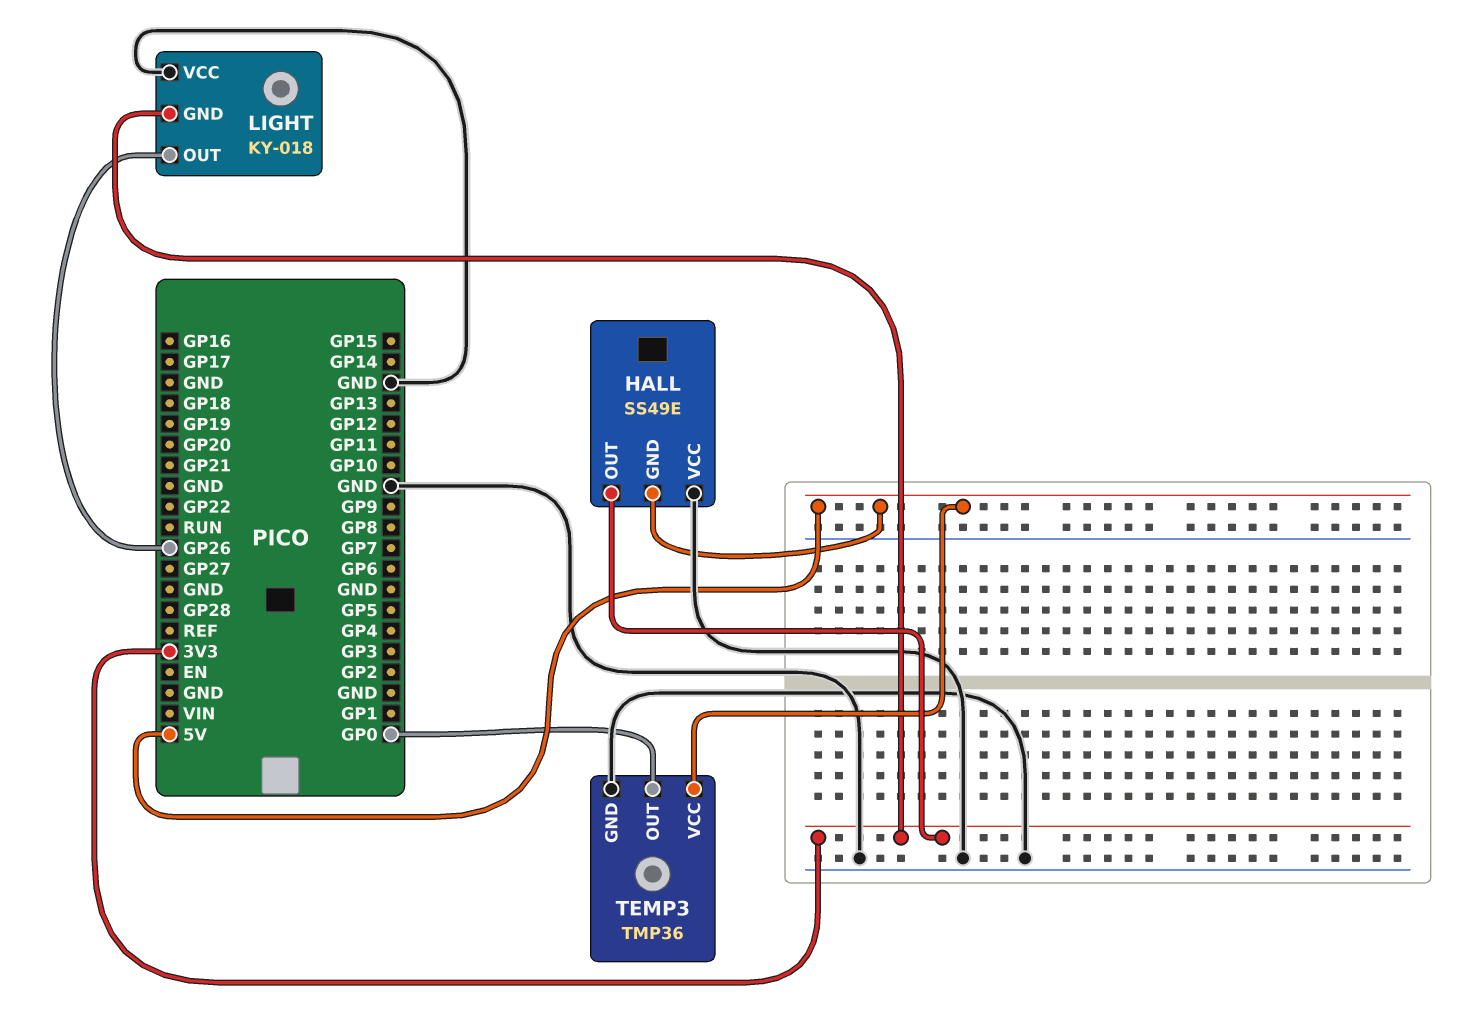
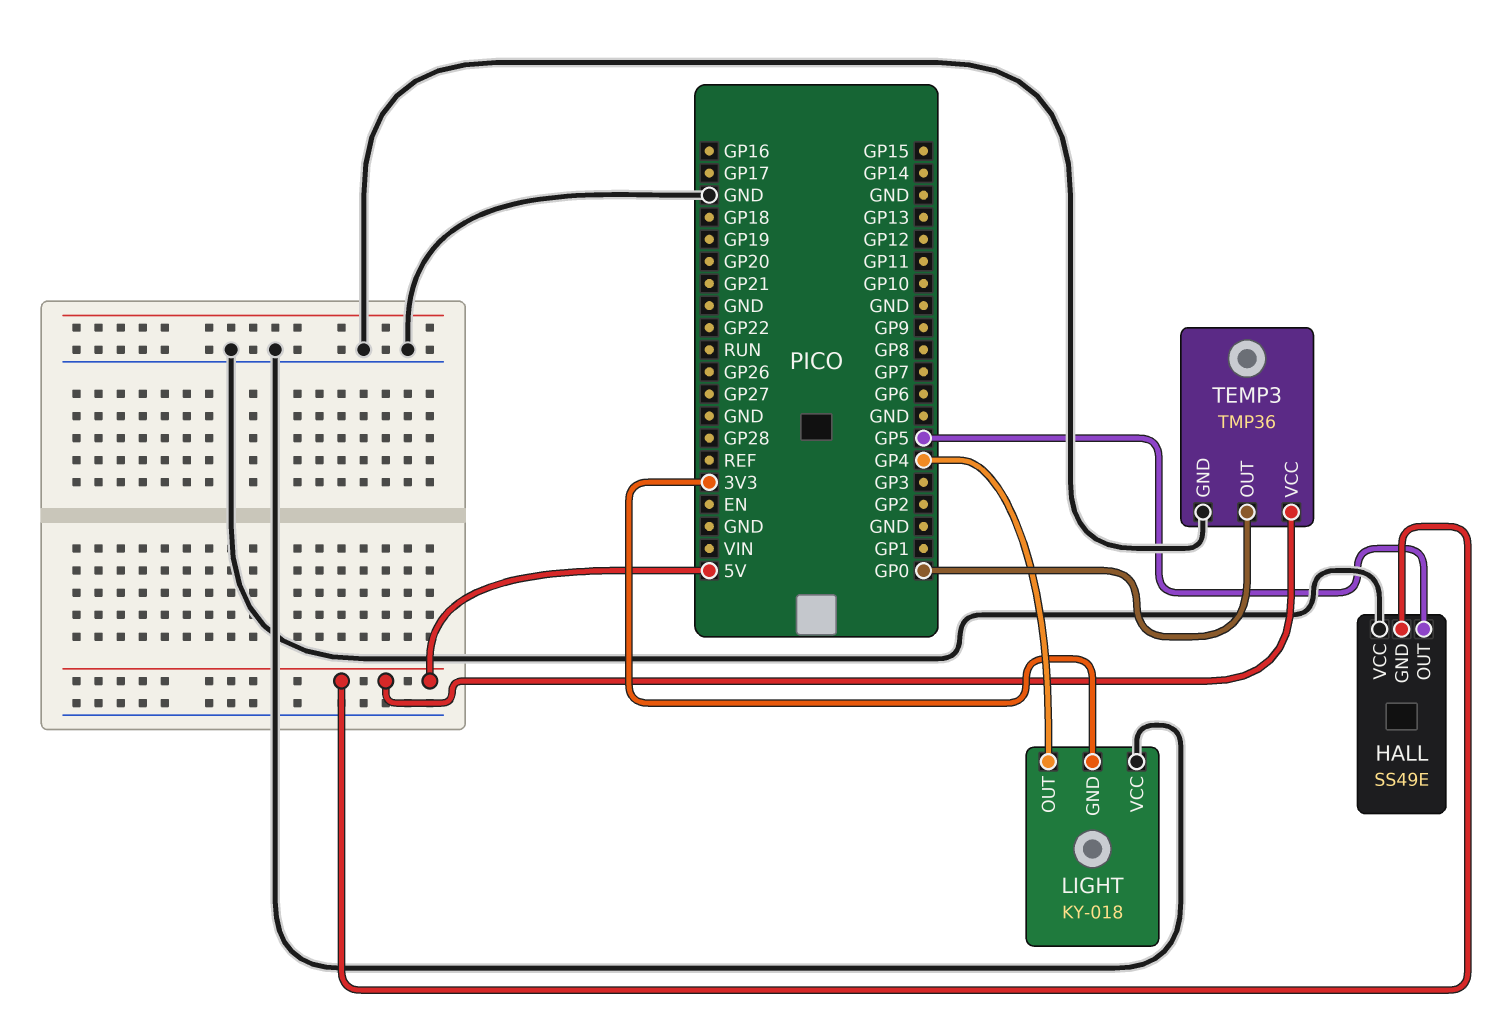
HALL pin OUT: 3V3 -> GP5
LIGHT pin OUT: GP26 -> GP4

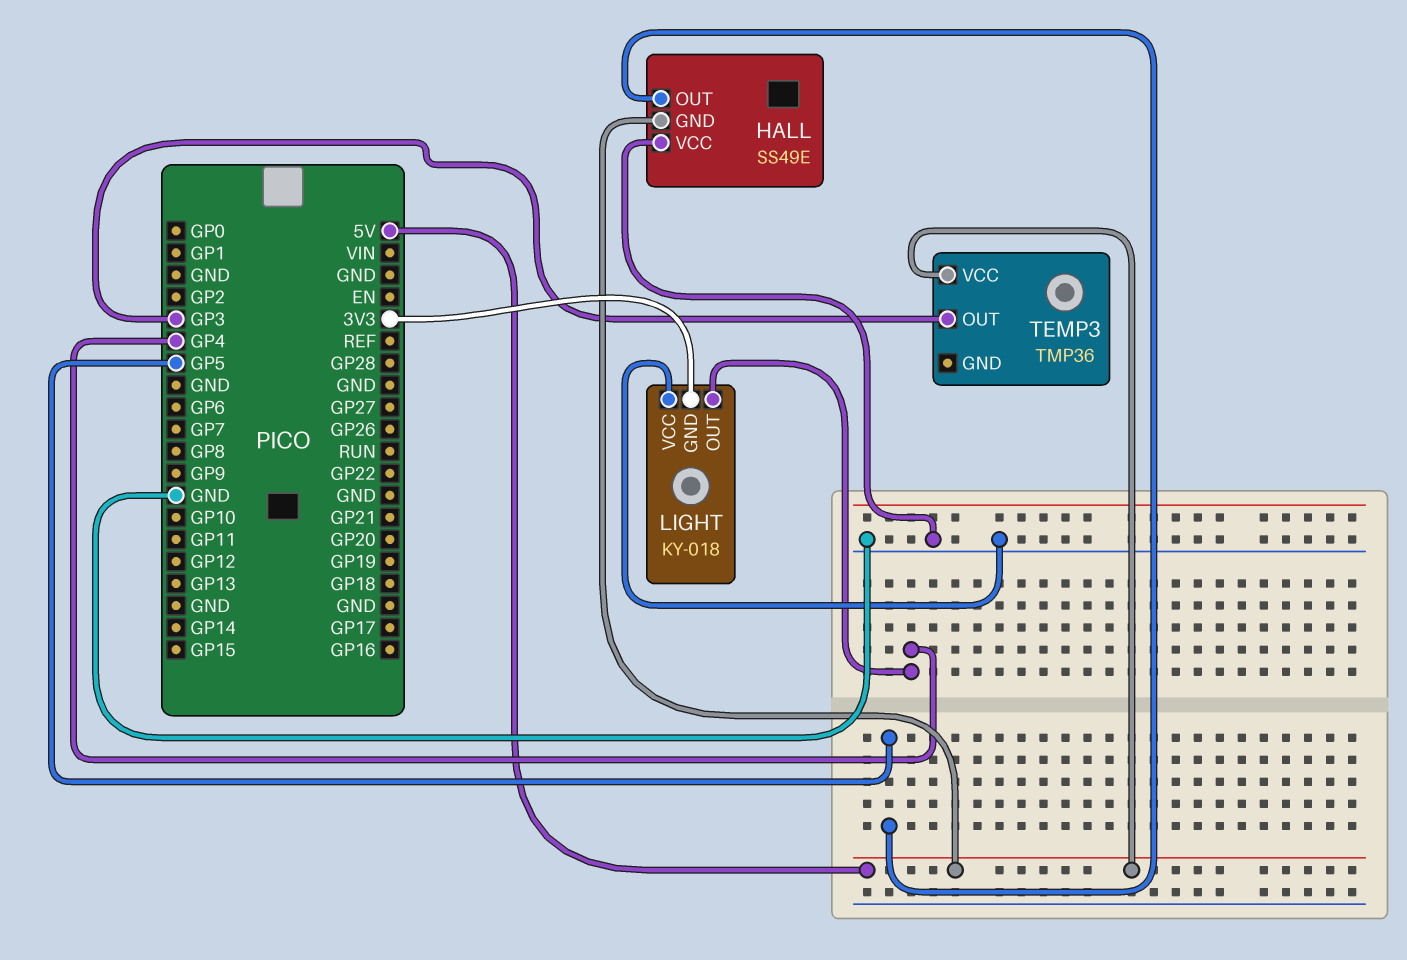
TEMP3 pin GND: GND -> none
TEMP3 pin OUT: GP0 -> GP3

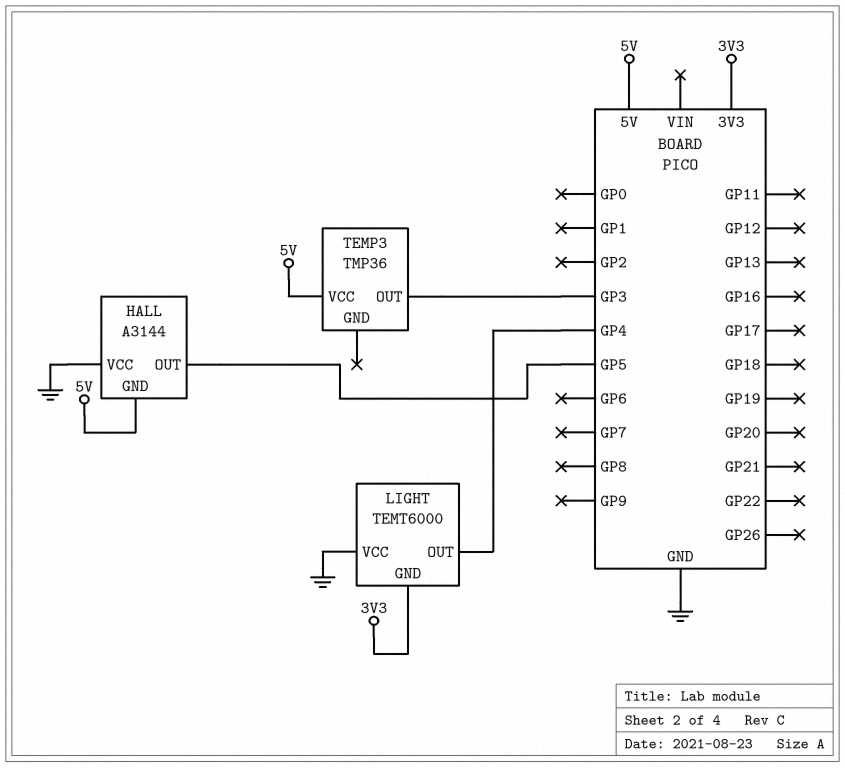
HALL: SS49E -> A3144
LIGHT: KY-018 -> TEMT6000

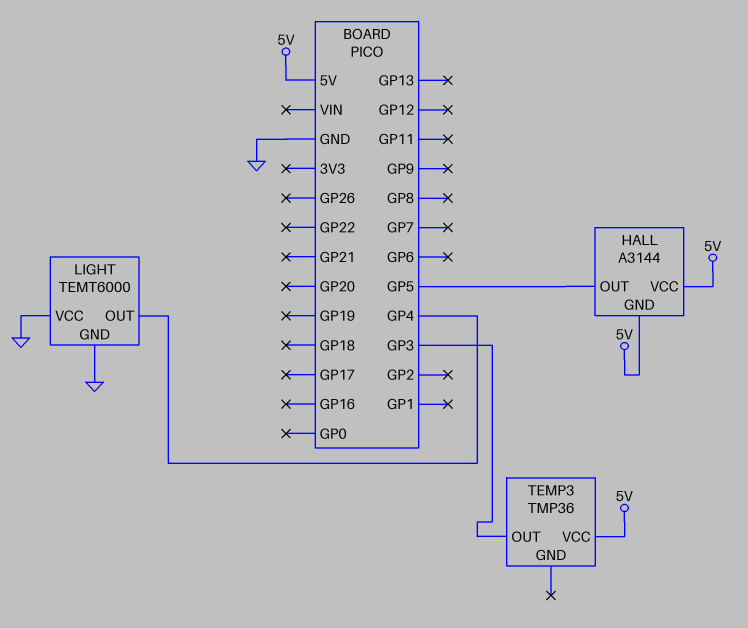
HALL pin VCC: GND -> 5V
LIGHT pin GND: 3V3 -> GND

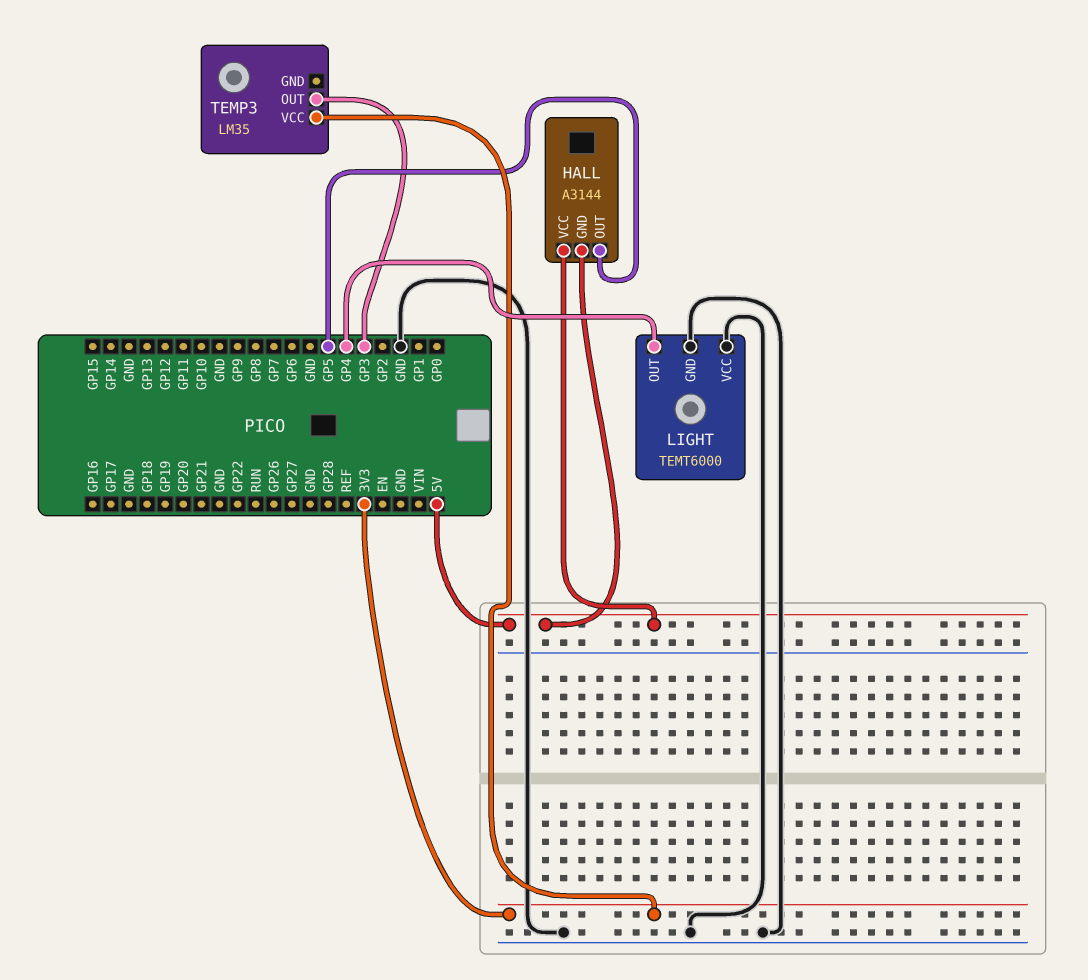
TEMP3: TMP36 -> LM35
TEMP3 pin VCC: 5V -> 3V3

